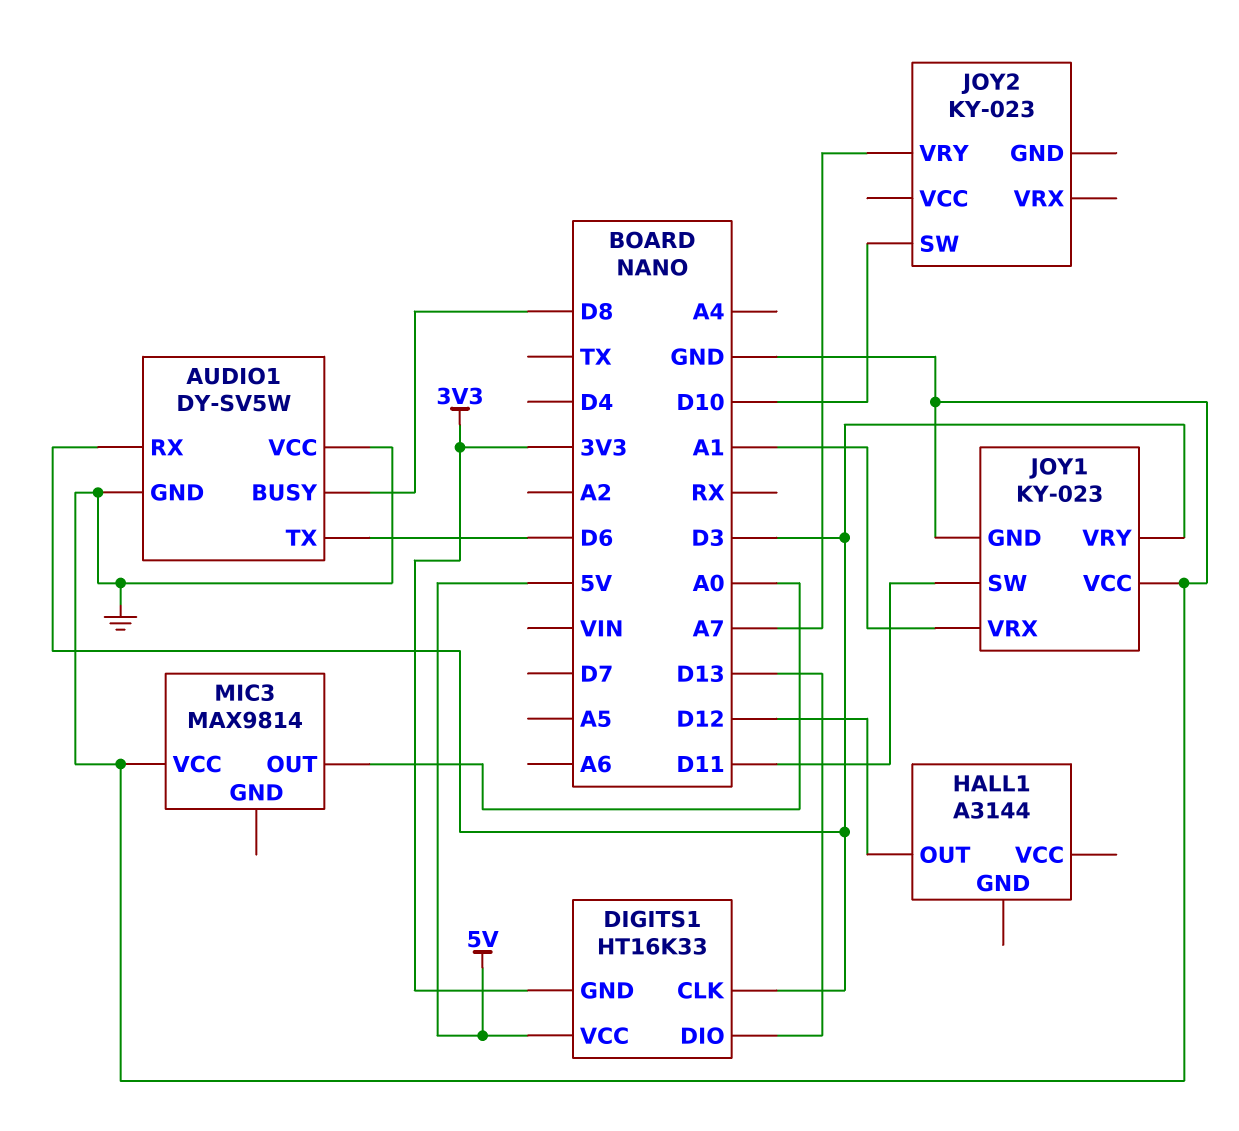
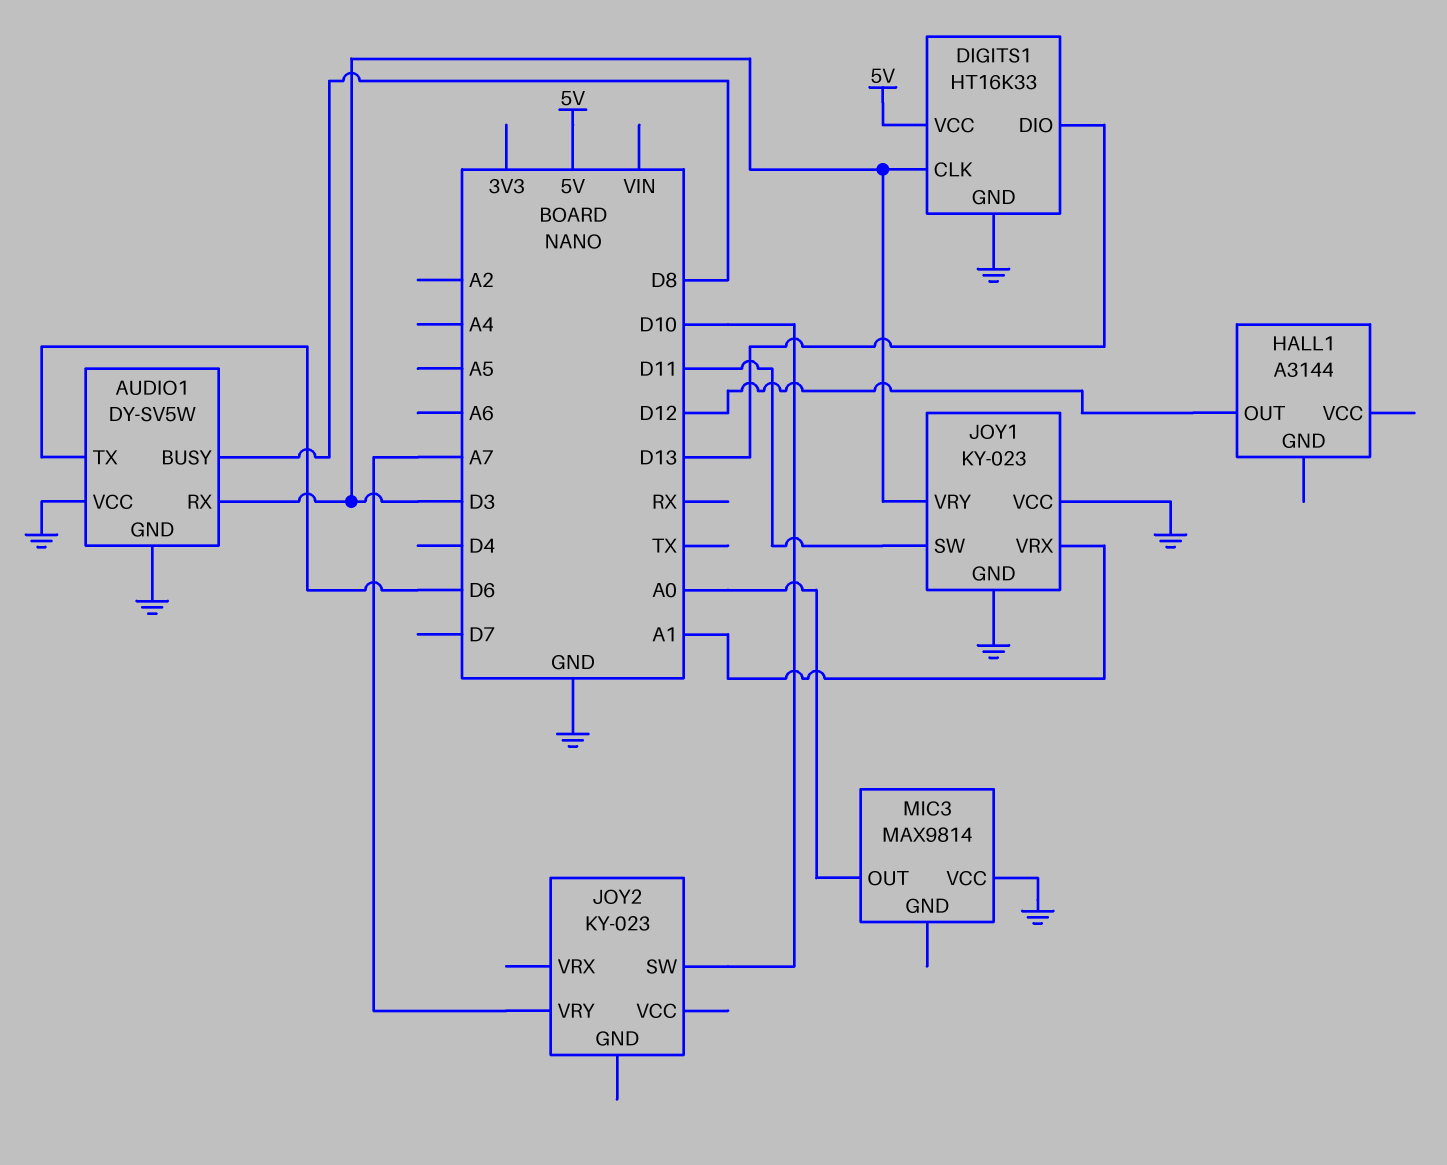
DIGITS1 pin GND: 3V3 -> GND

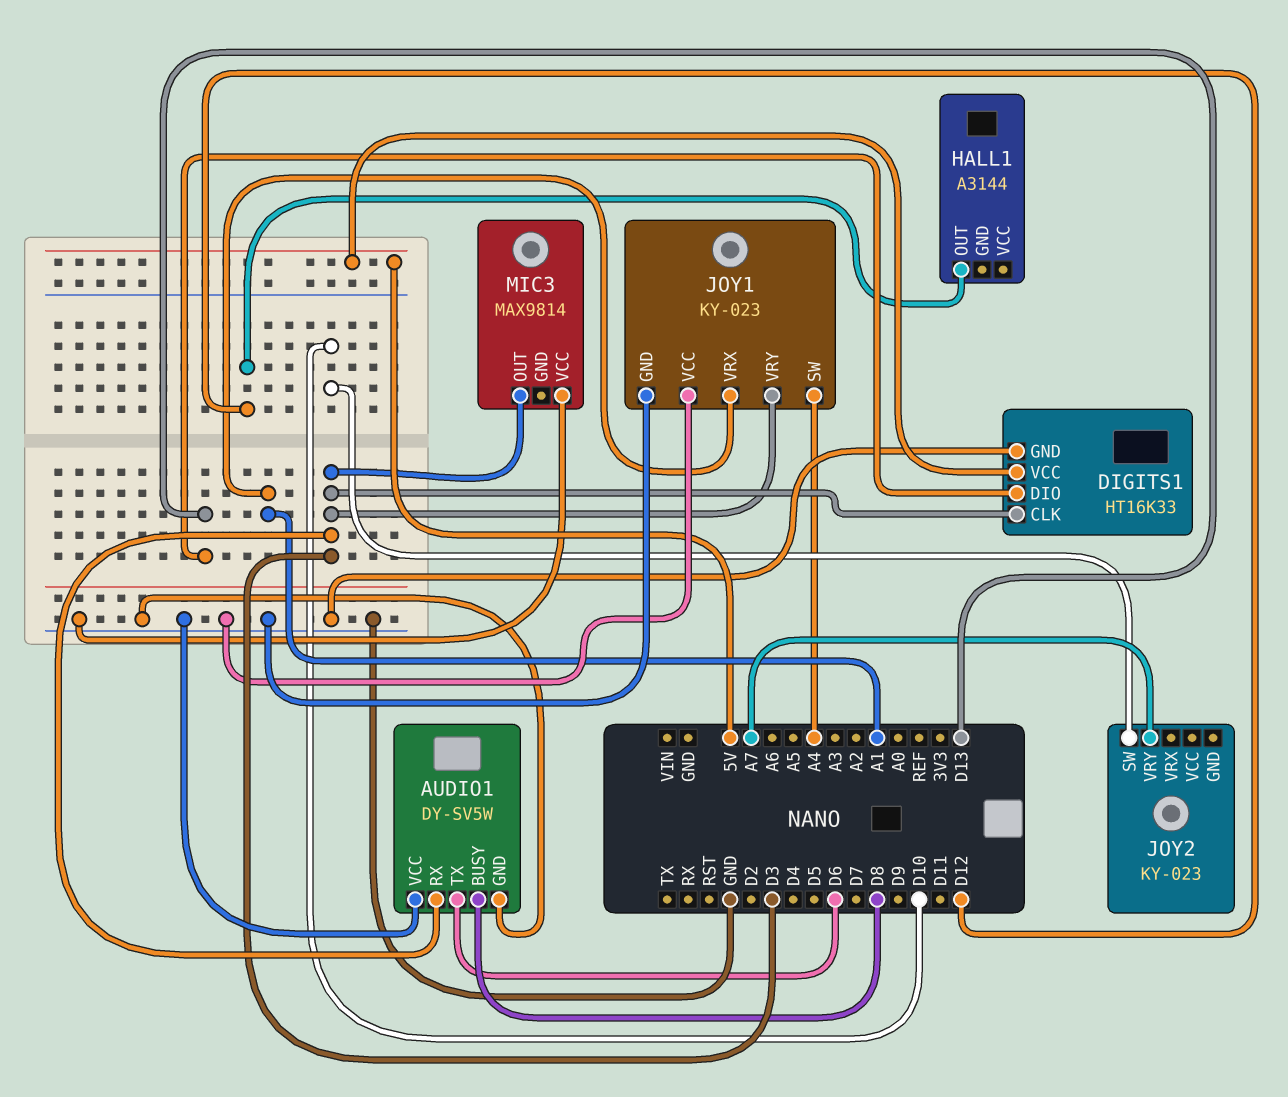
JOY1 pin SW: D11 -> A4
MIC3 pin OUT: A0 -> D3

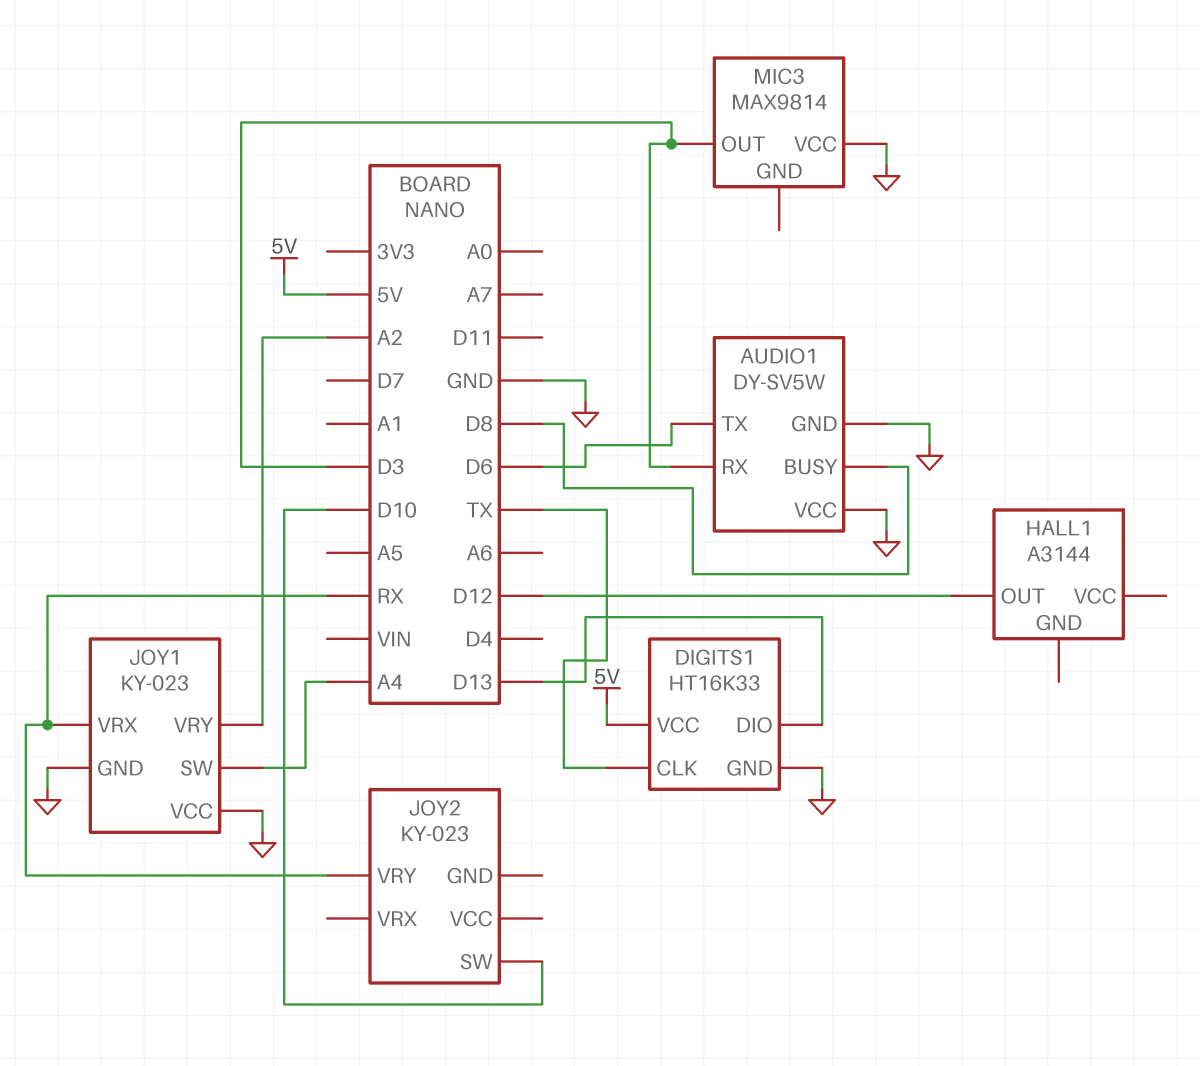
DIGITS1 pin CLK: D3 -> TX
JOY1 pin VRX: A1 -> RX
JOY1 pin VRY: D3 -> A2
JOY2 pin VRY: A7 -> RX

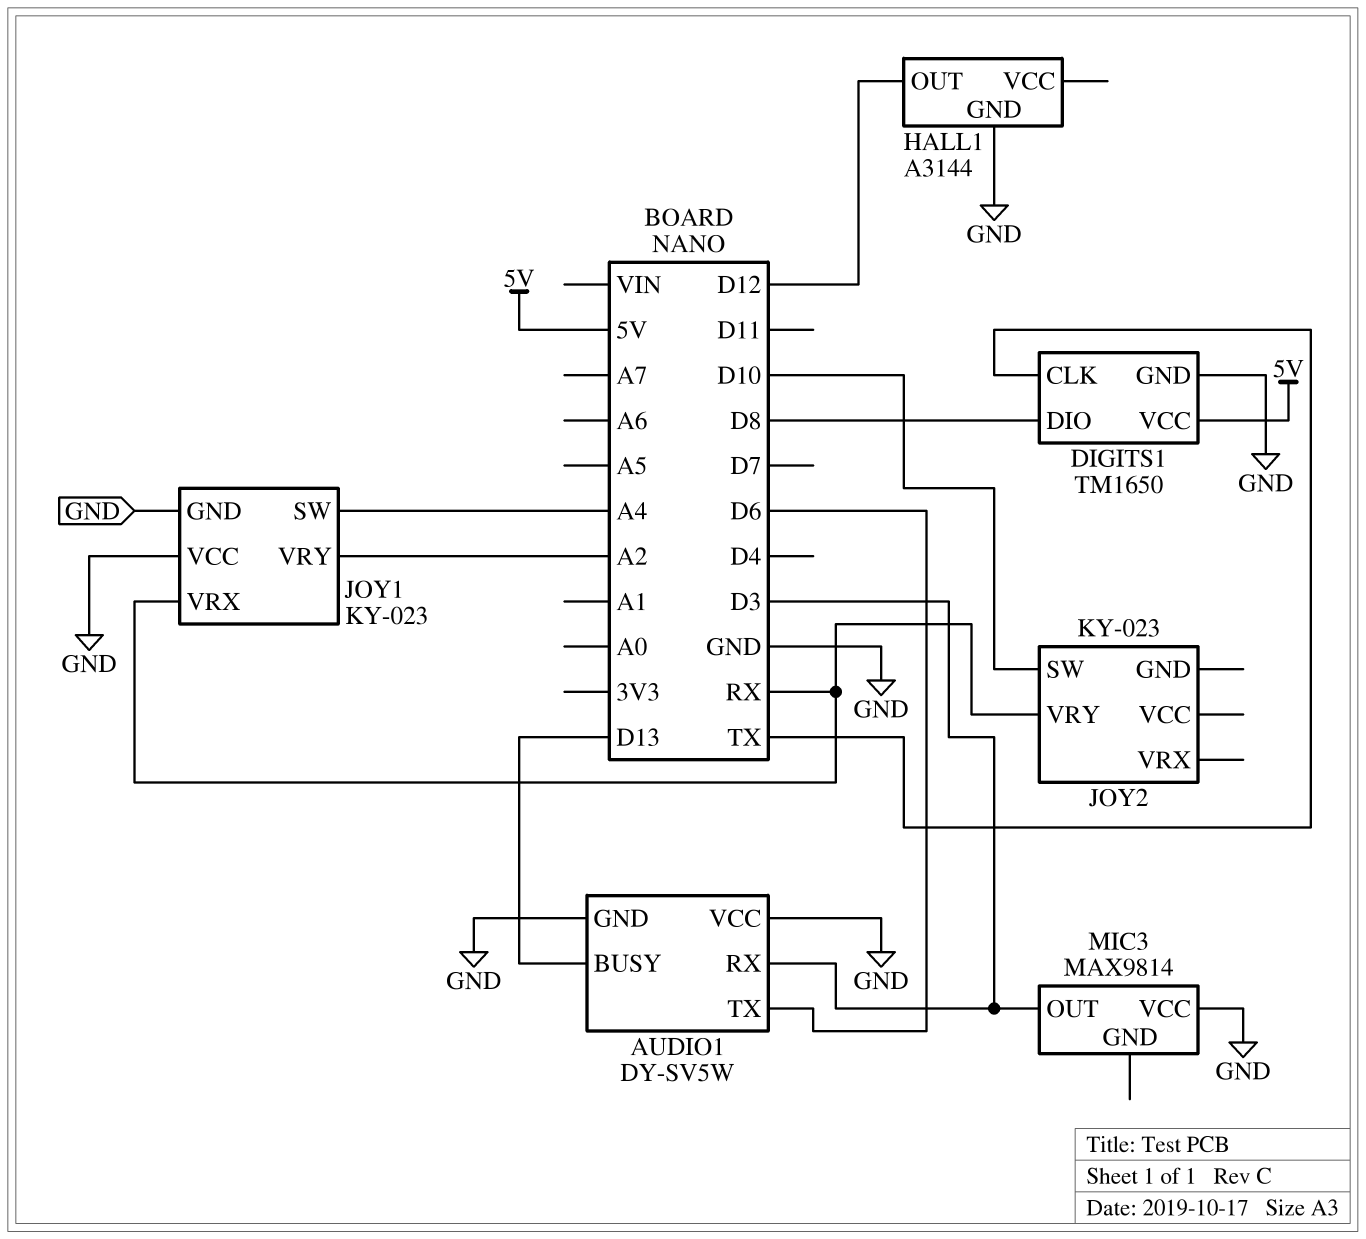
AUDIO1 pin BUSY: D8 -> D13
DIGITS1: HT16K33 -> TM1650
DIGITS1 pin DIO: D13 -> D8
HALL1 pin GND: none -> GND

